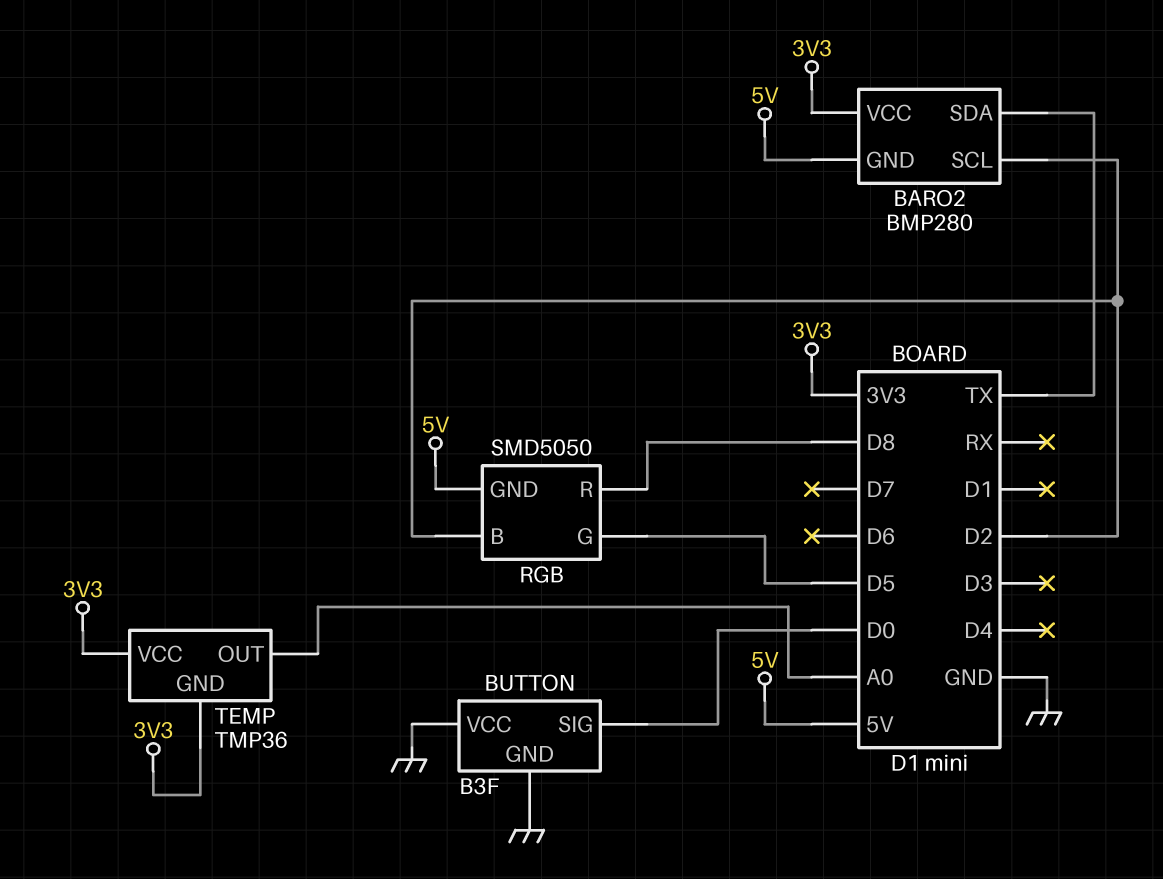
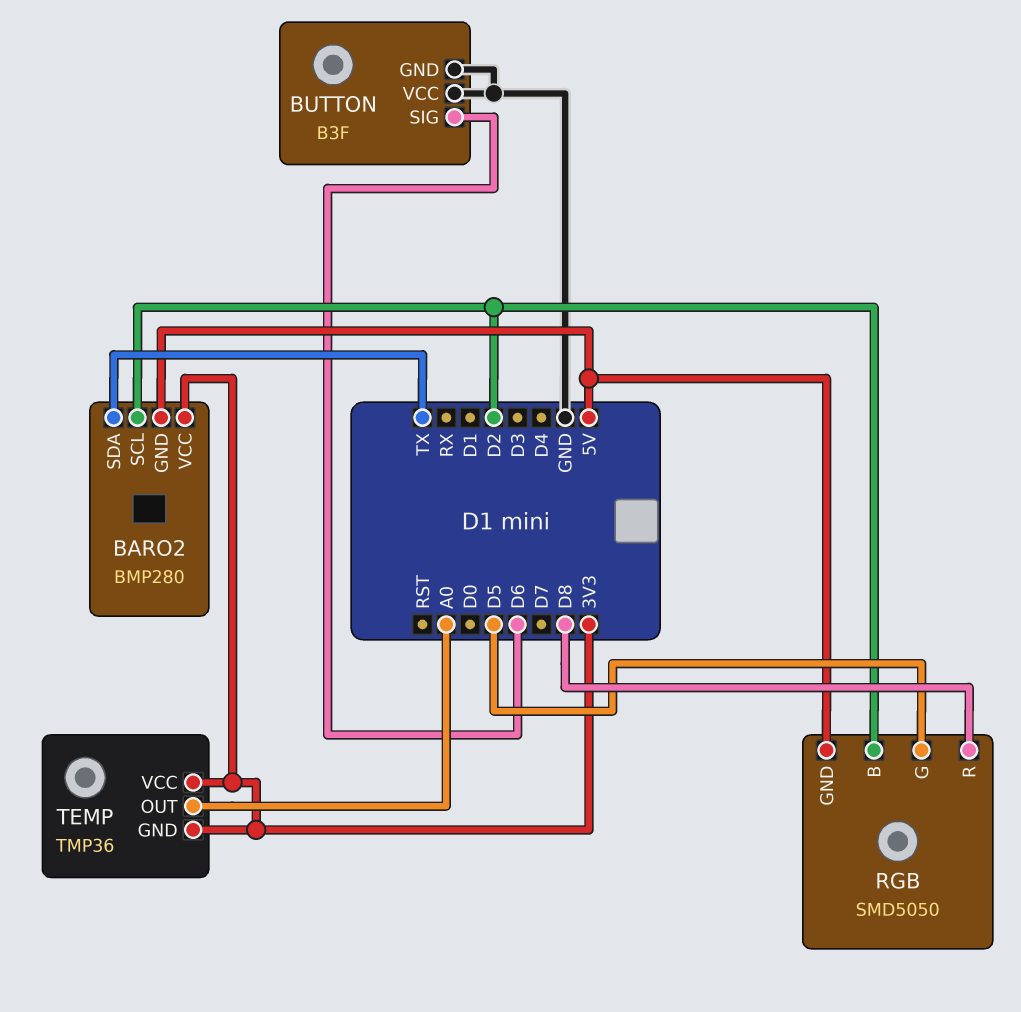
BUTTON pin SIG: D0 -> D6

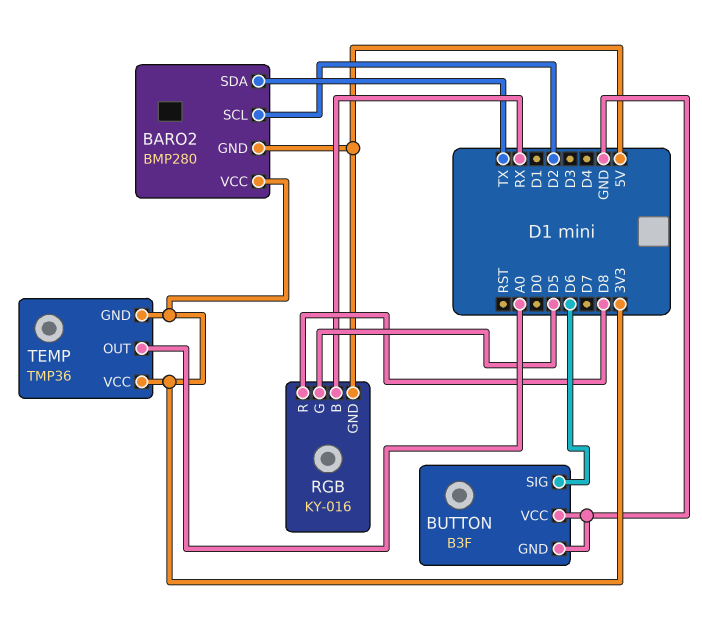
RGB: SMD5050 -> KY-016
RGB pin B: D2 -> RX

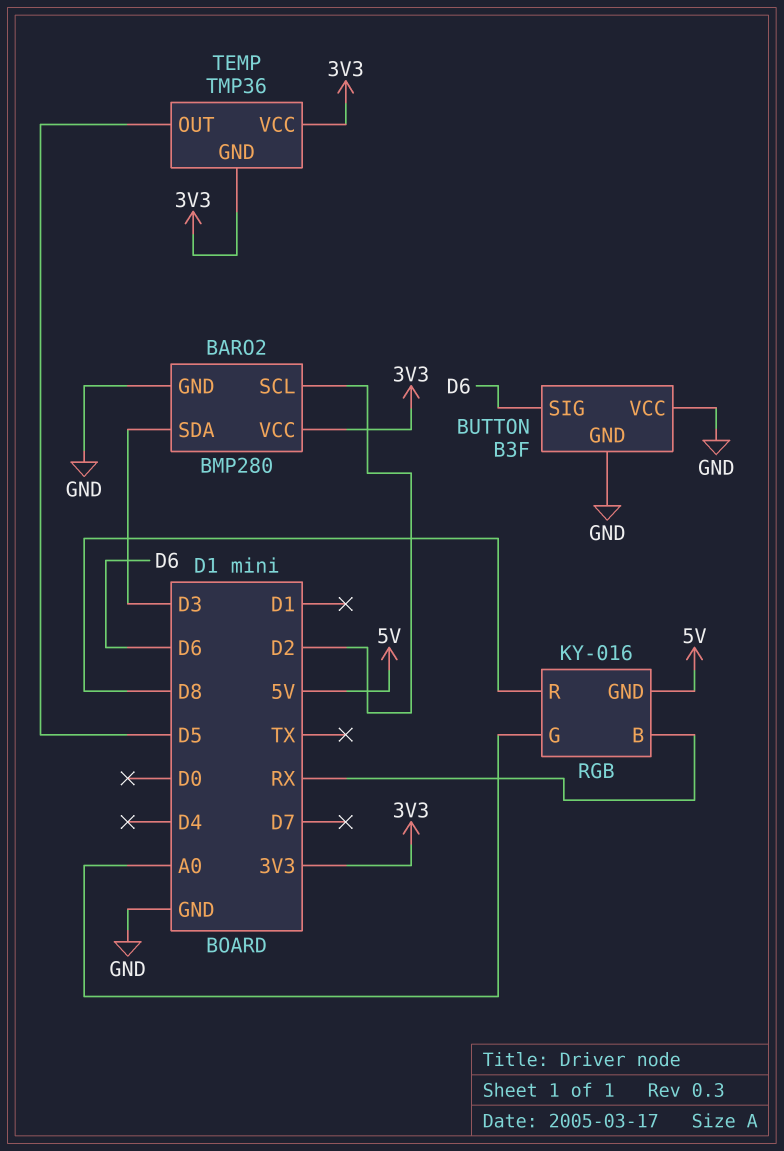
BARO2 pin GND: 5V -> GND
BARO2 pin SDA: TX -> D3
RGB pin G: D5 -> A0
TEMP pin OUT: A0 -> D5

